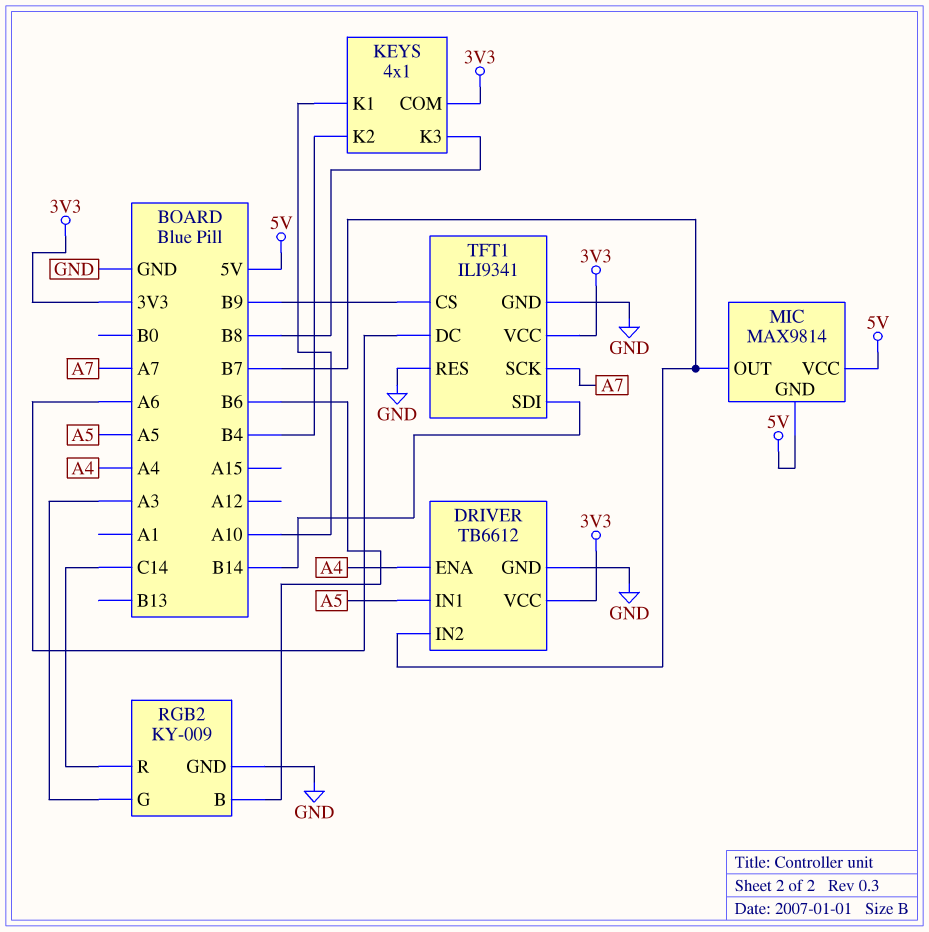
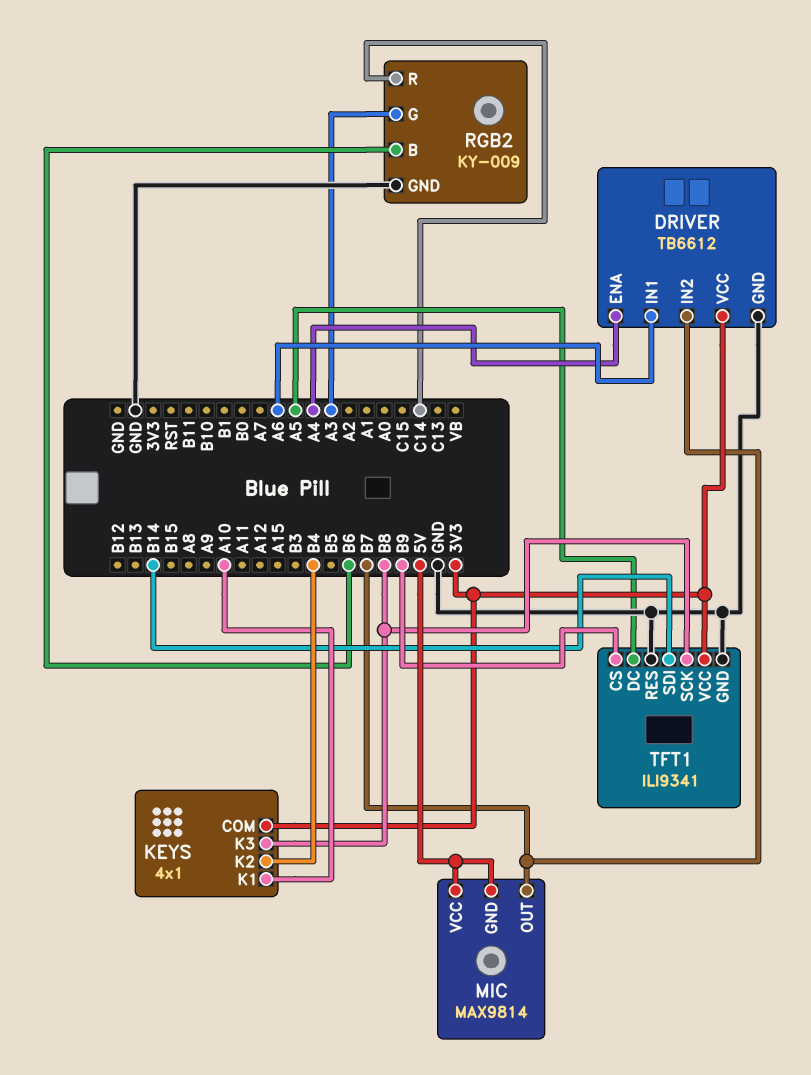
DRIVER pin IN1: A5 -> A6
TFT1 pin DC: A6 -> A5
TFT1 pin SCK: A7 -> B8

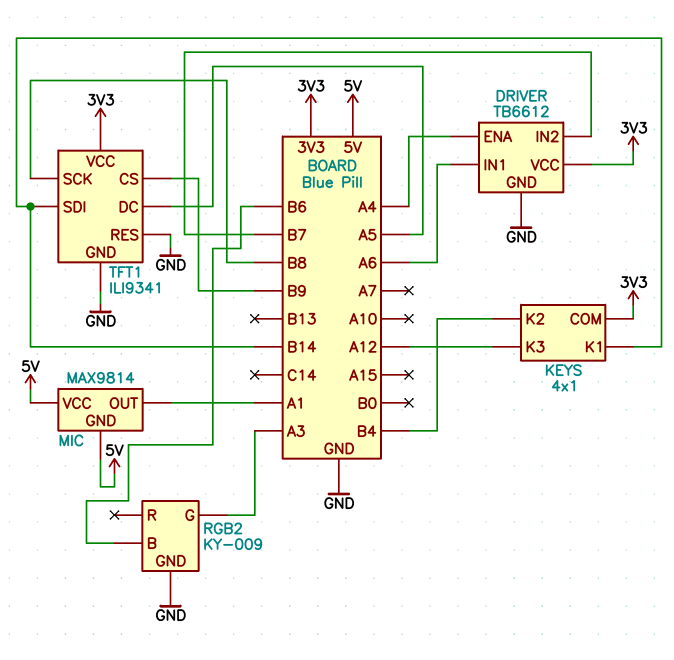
KEYS pin K1: A10 -> B14
KEYS pin K3: B8 -> A12
MIC pin OUT: B7 -> A1
RGB2 pin R: C14 -> none

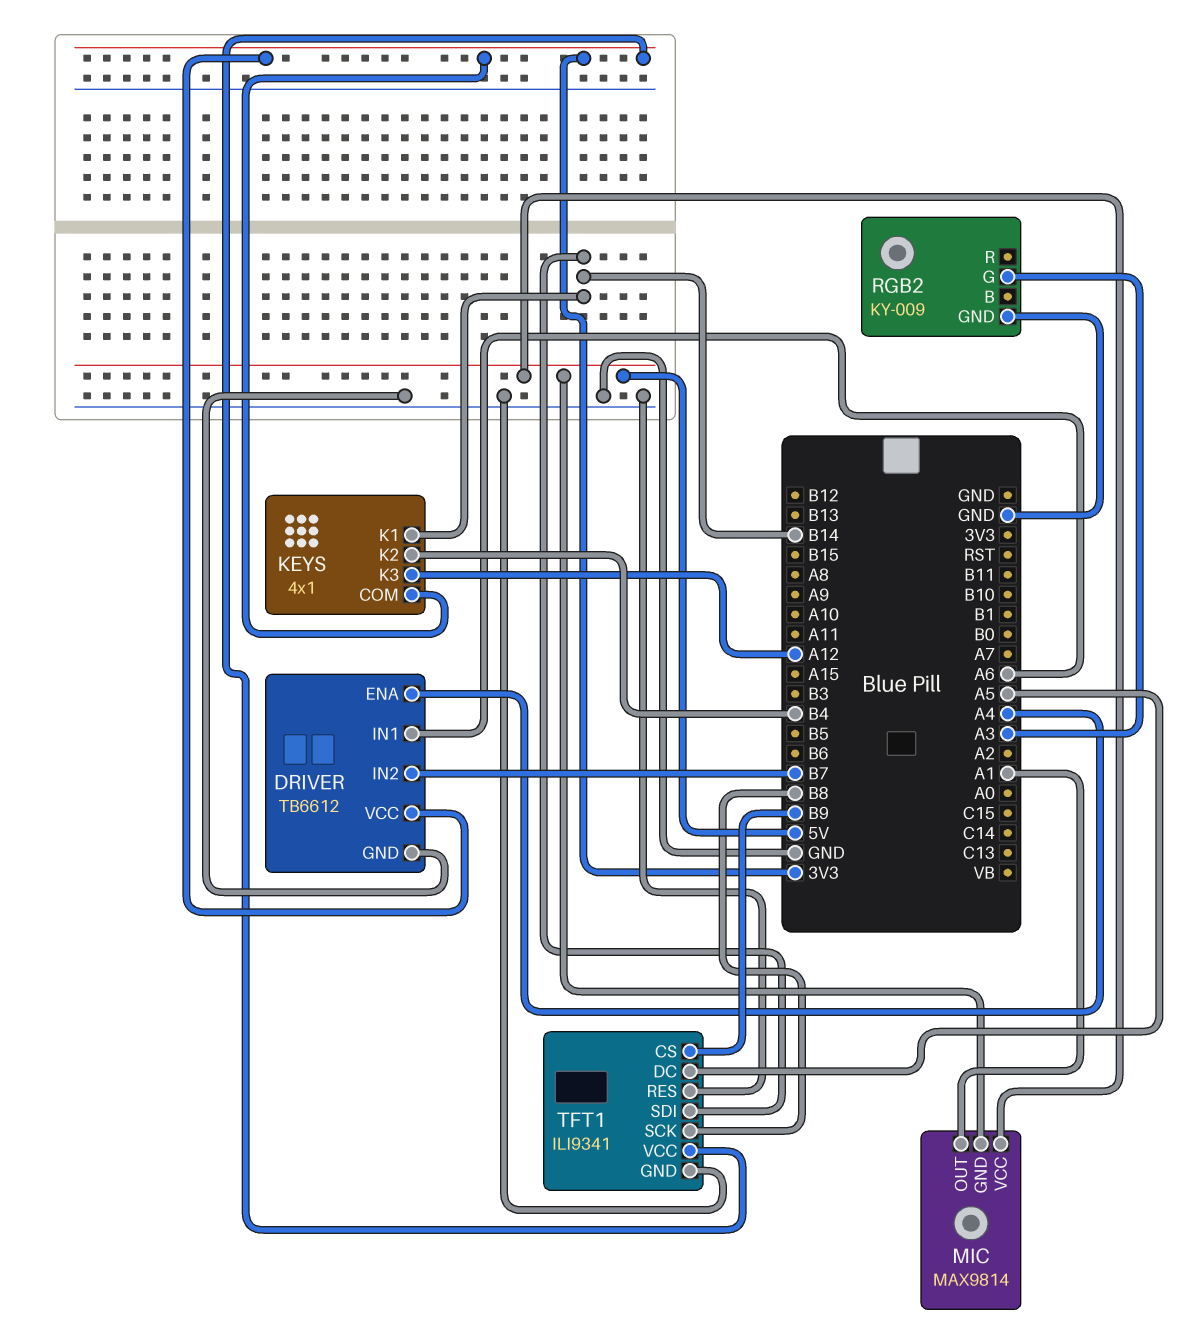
RGB2 pin B: B6 -> none

